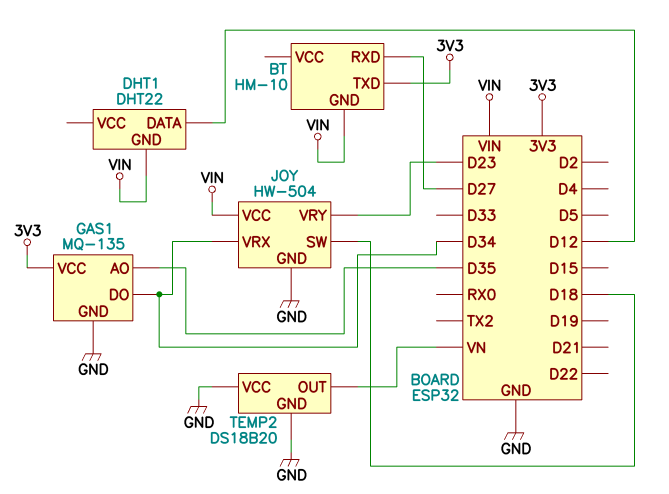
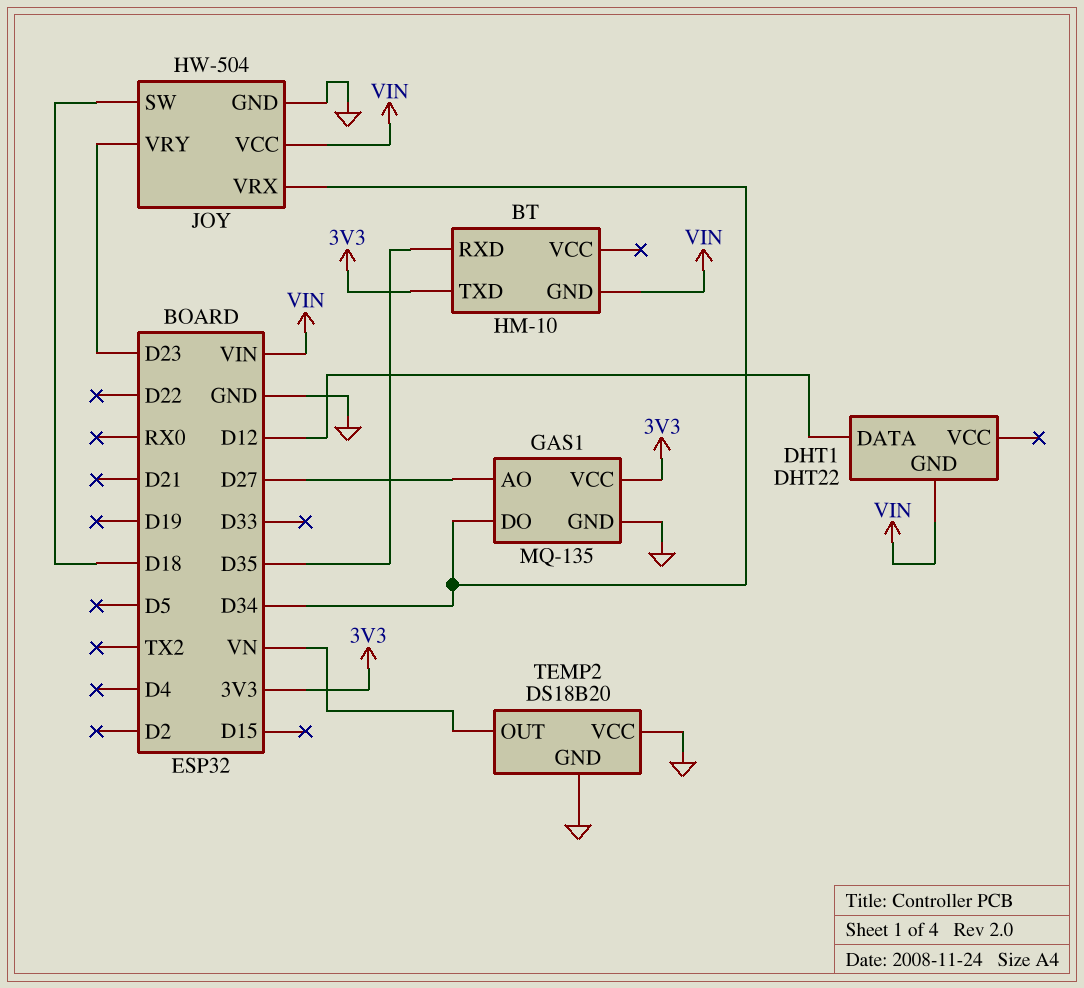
BT pin RXD: D27 -> D35
GAS1 pin AO: D35 -> D27

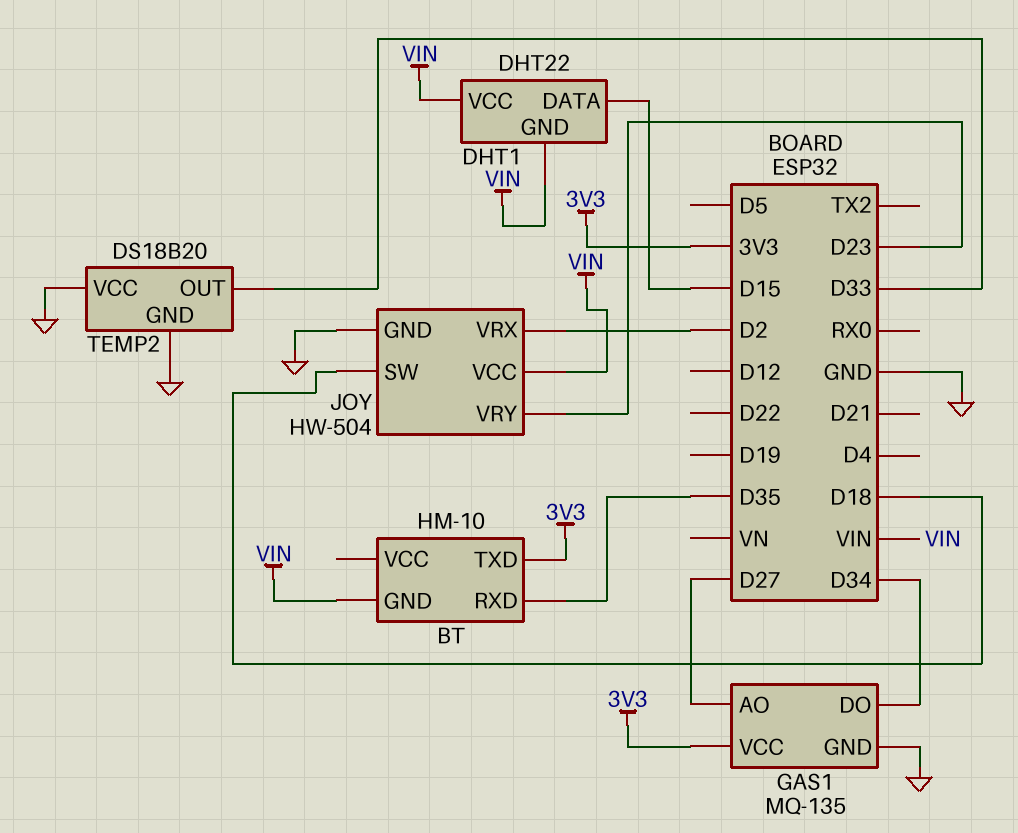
DHT1 pin DATA: D12 -> D15
DHT1 pin VCC: none -> VIN
JOY pin VRX: D34 -> D2
TEMP2 pin OUT: VN -> D33

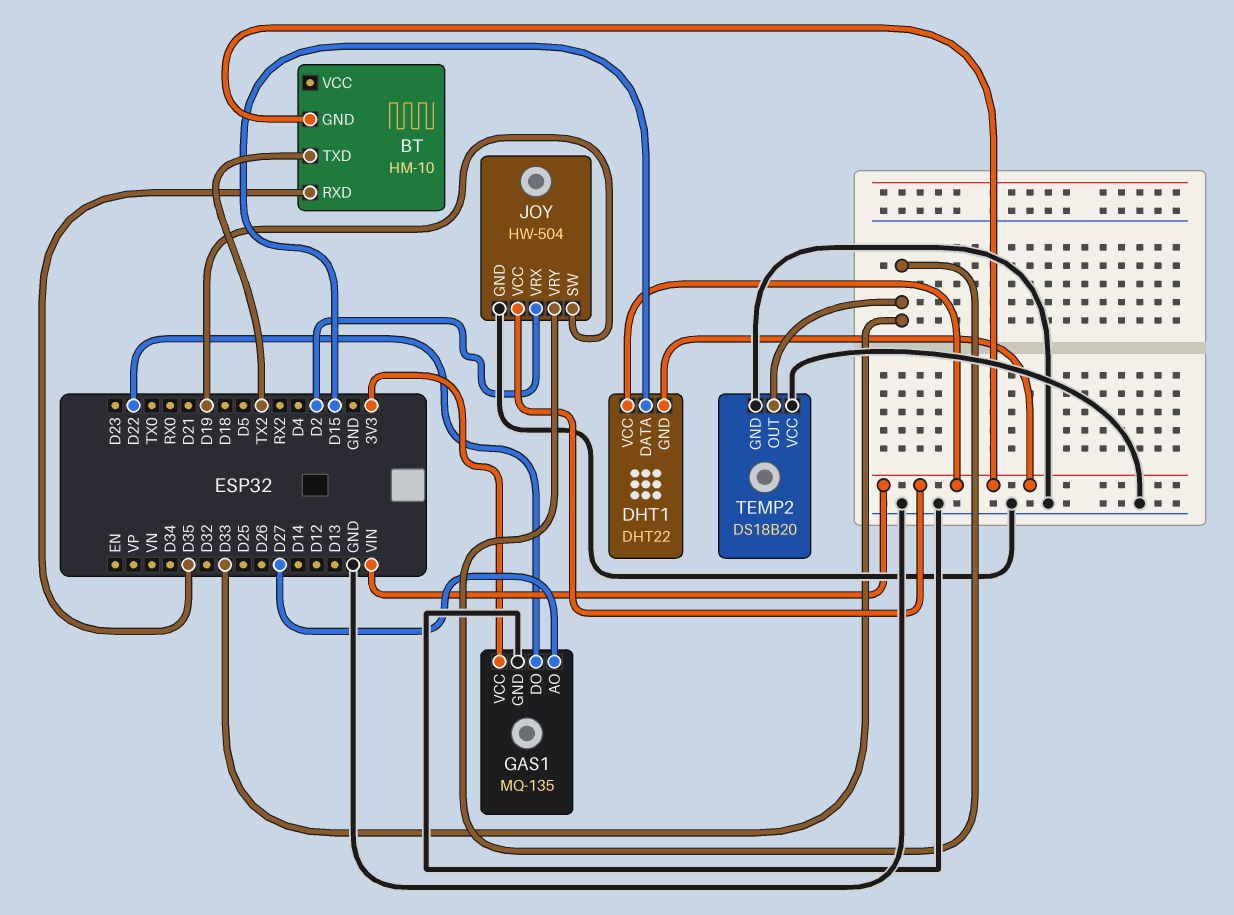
BT pin TXD: 3V3 -> TX2
GAS1 pin DO: D34 -> D22
JOY pin SW: D18 -> D19
JOY pin VRY: D23 -> D33

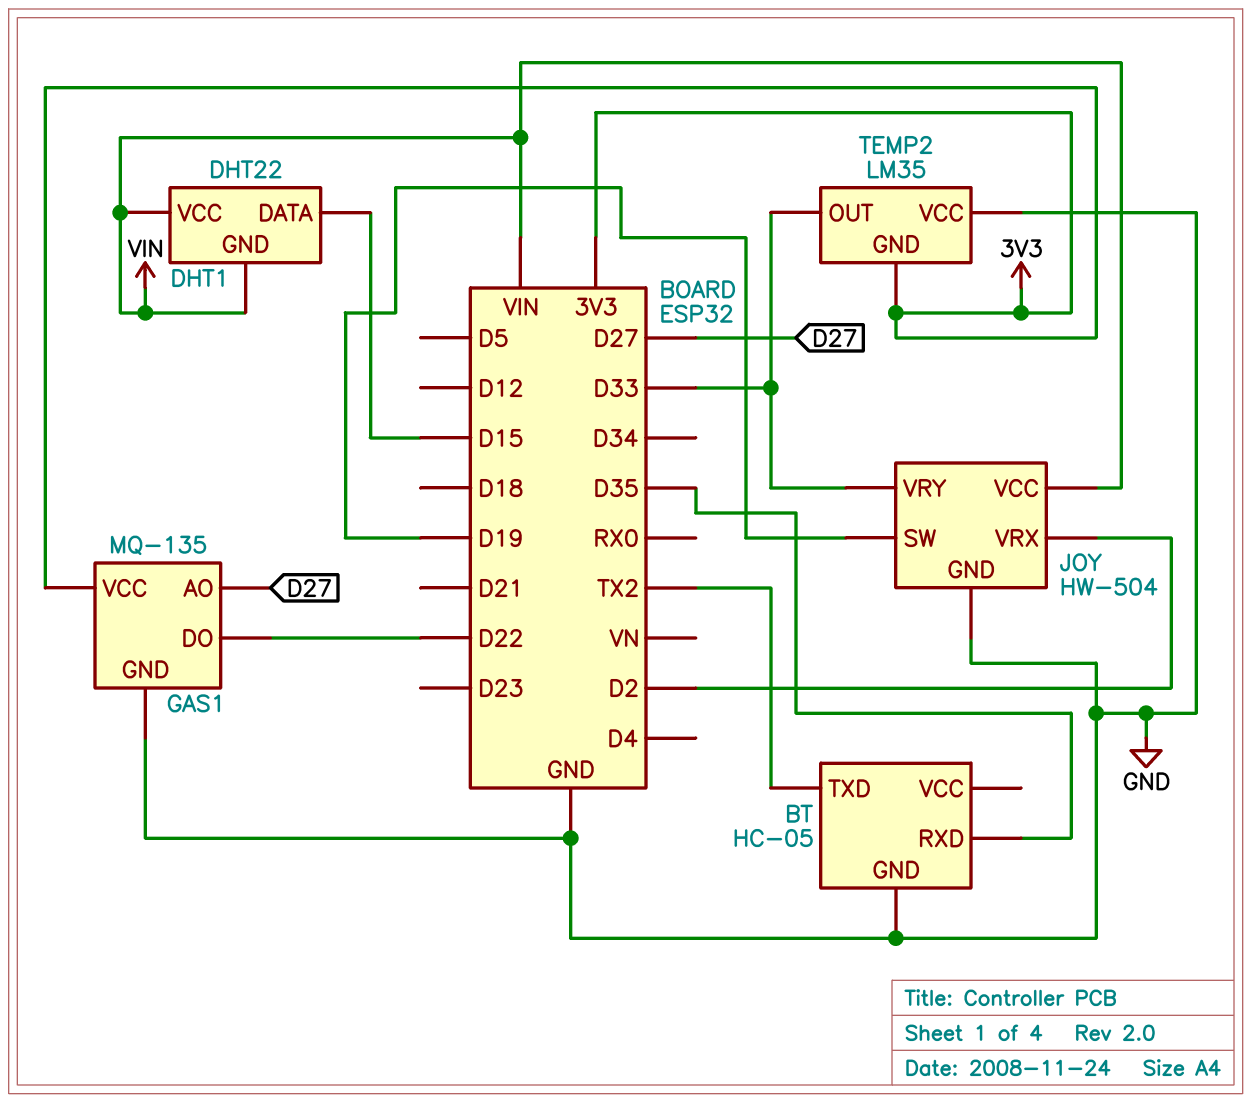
BT: HM-10 -> HC-05
BT pin GND: VIN -> GND
TEMP2: DS18B20 -> LM35
TEMP2 pin GND: GND -> 3V3

